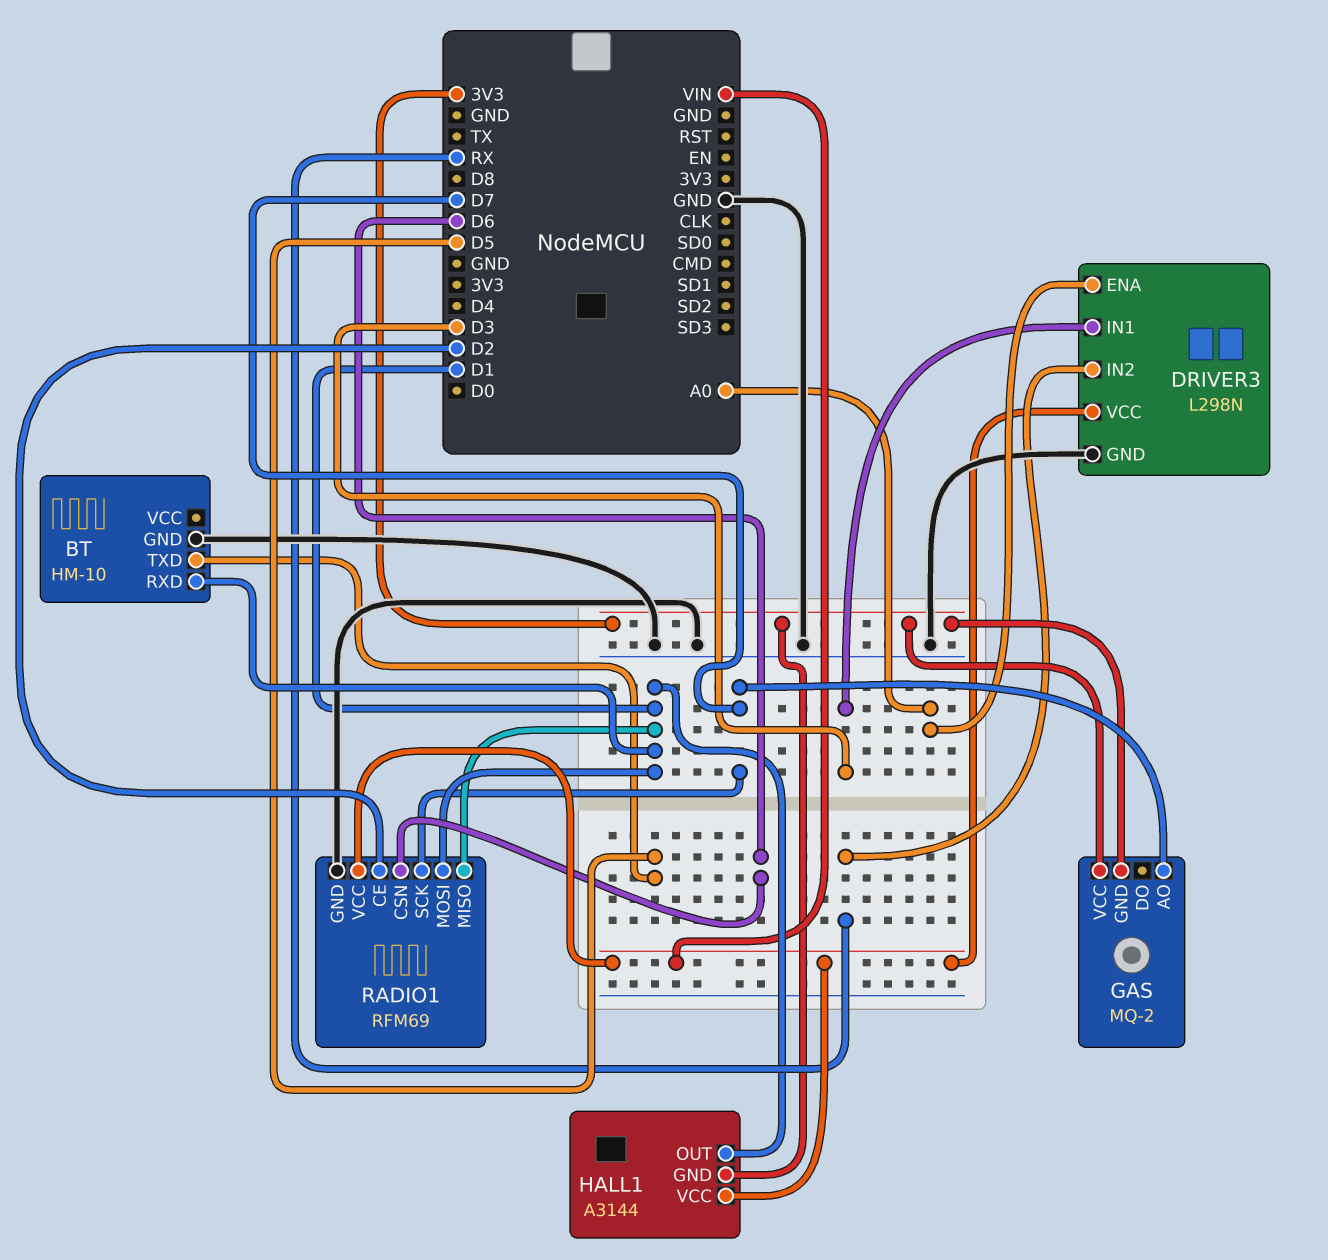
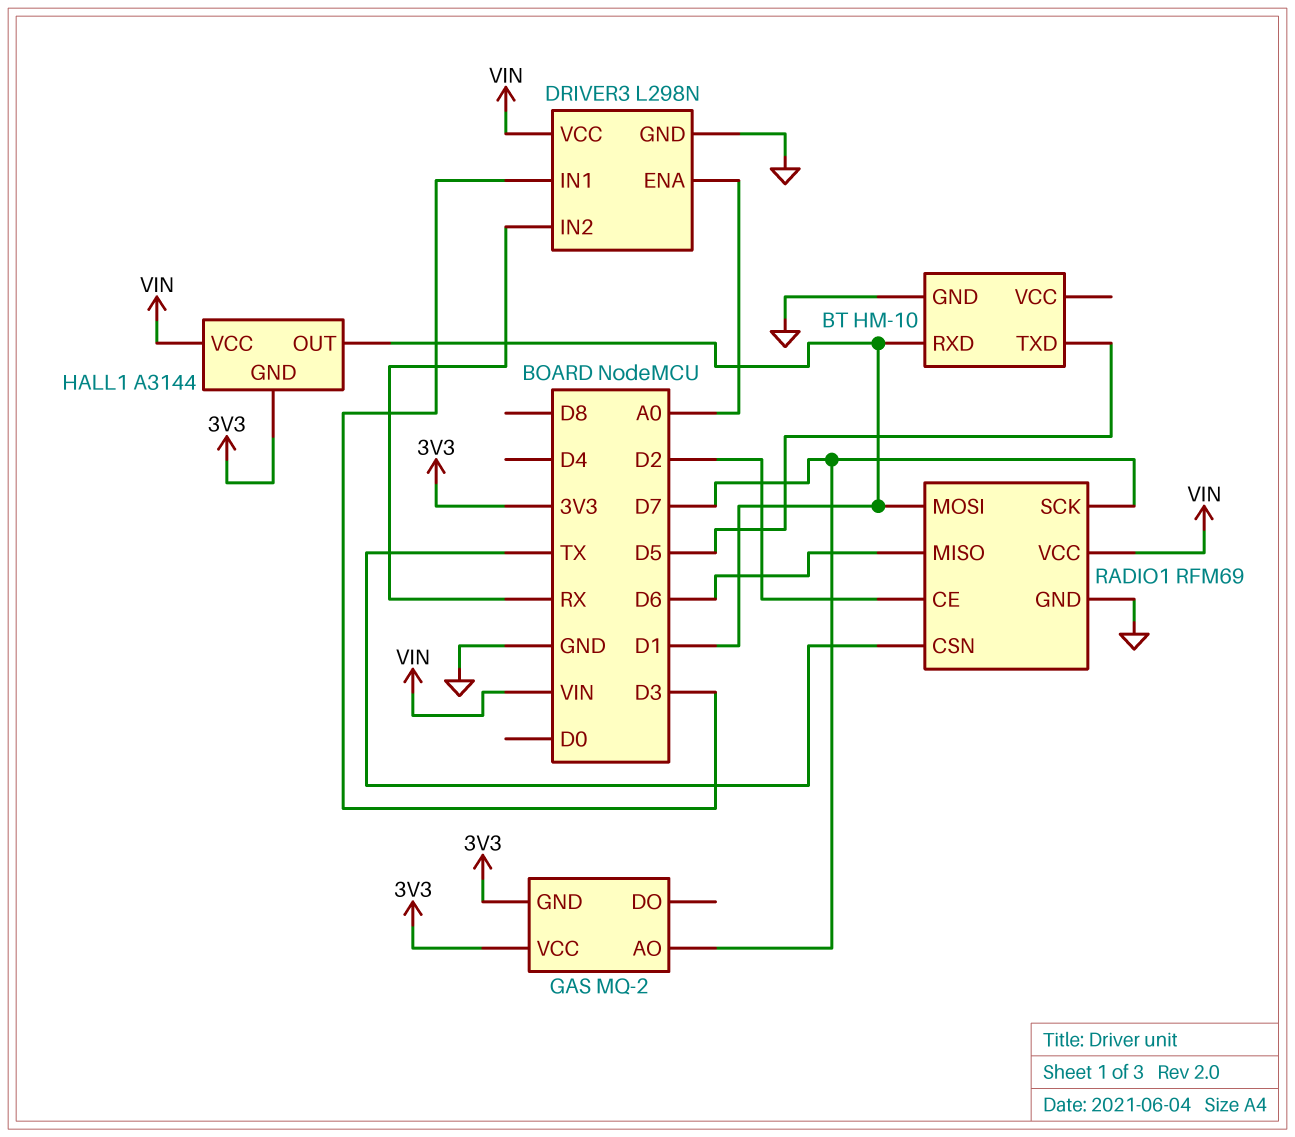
RADIO1 pin CSN: D6 -> TX
RADIO1 pin MISO: D1 -> D6

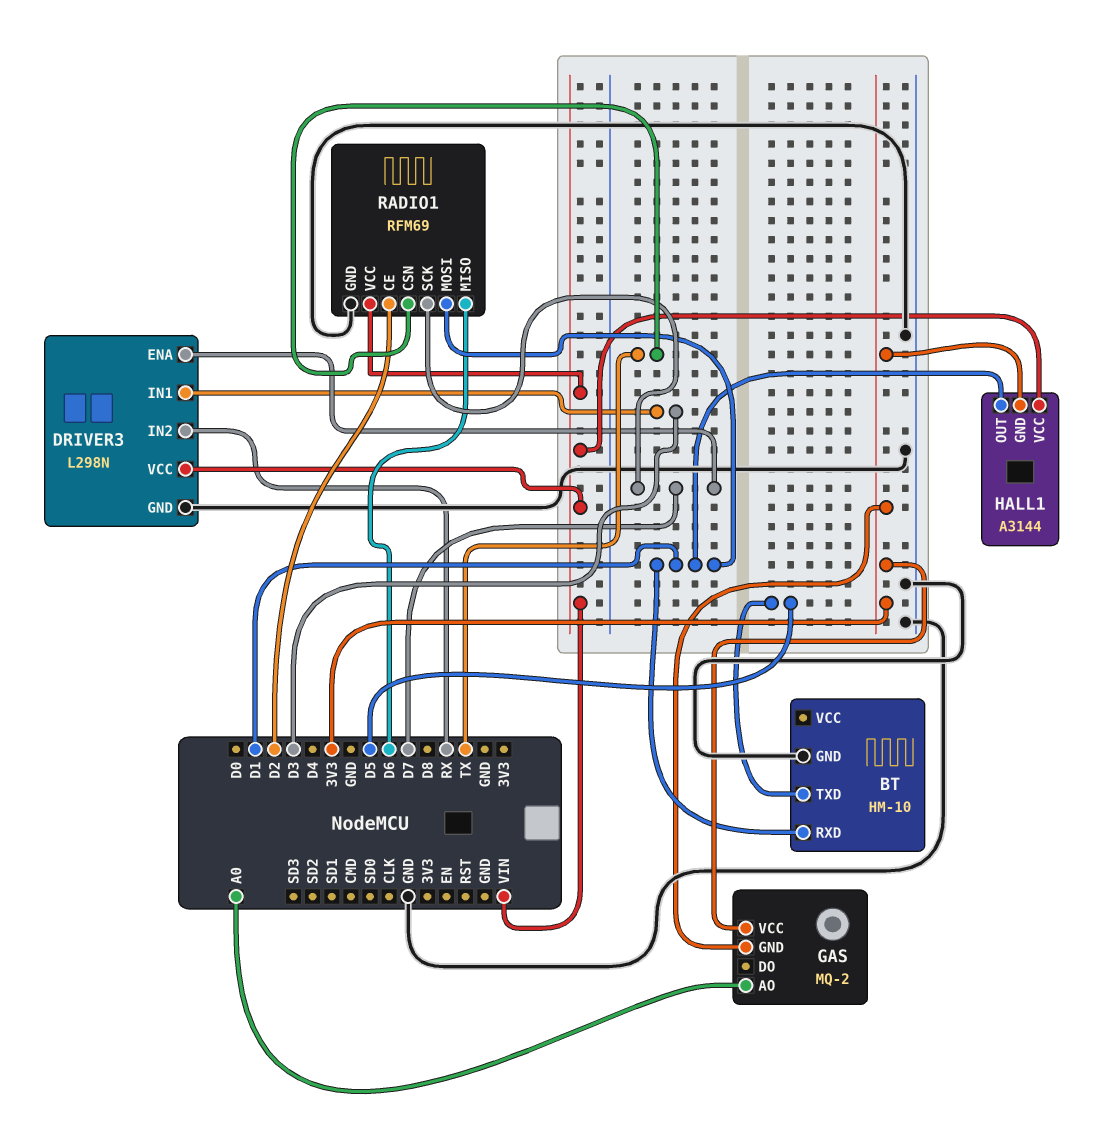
DRIVER3 pin ENA: A0 -> D7
GAS pin AO: D7 -> A0

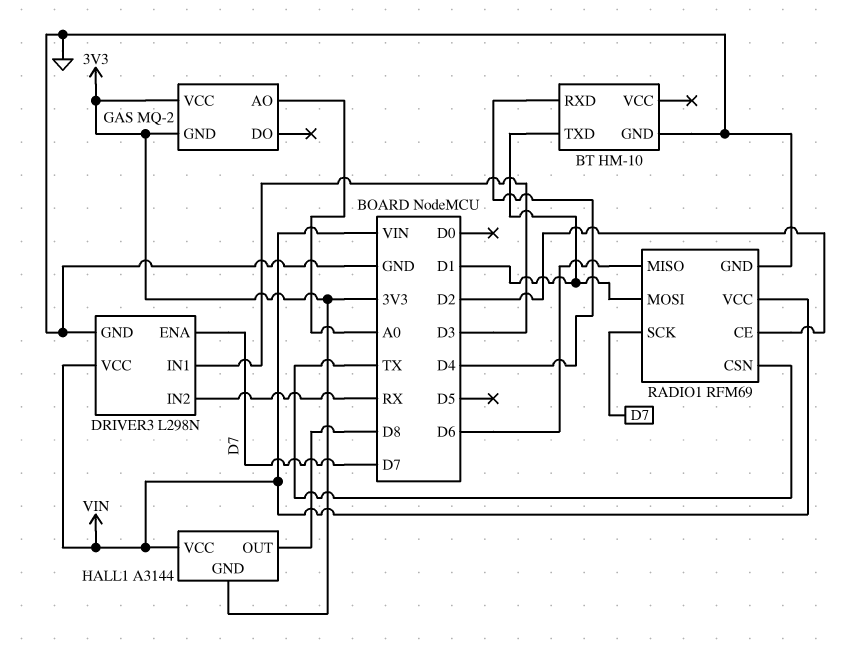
BT pin RXD: D1 -> D4
BT pin TXD: D5 -> D1
HALL1 pin OUT: D1 -> D8

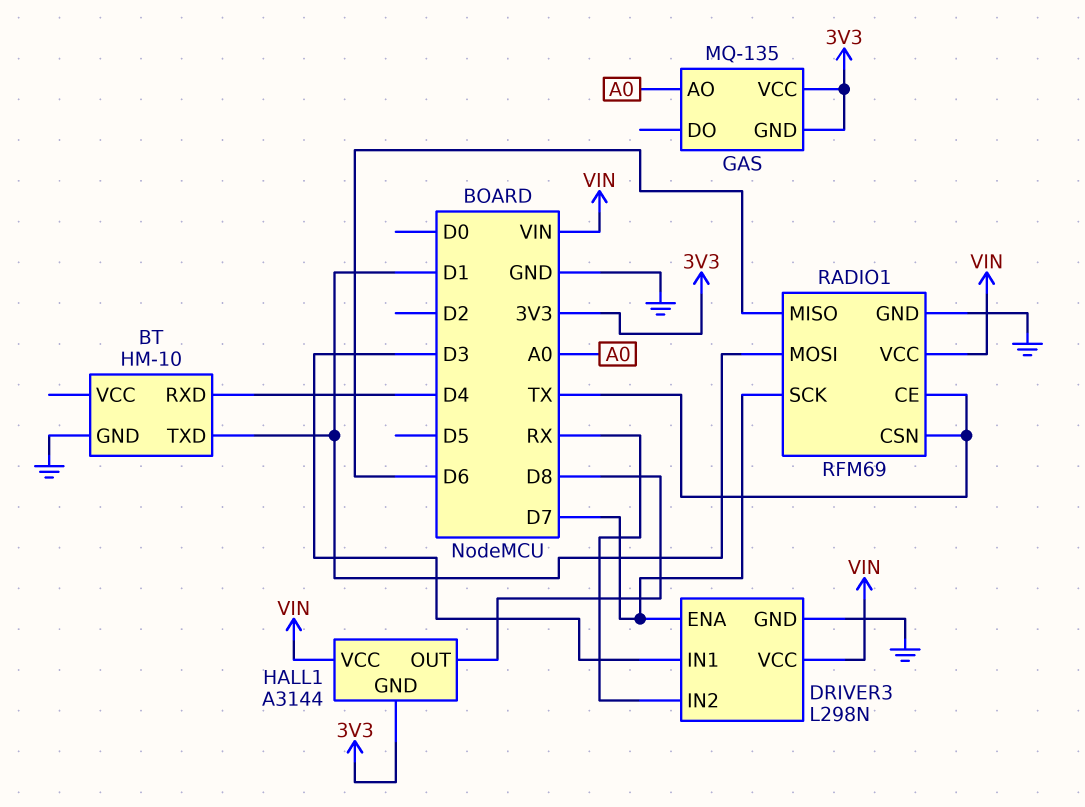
GAS: MQ-2 -> MQ-135
RADIO1 pin CE: D2 -> TX

